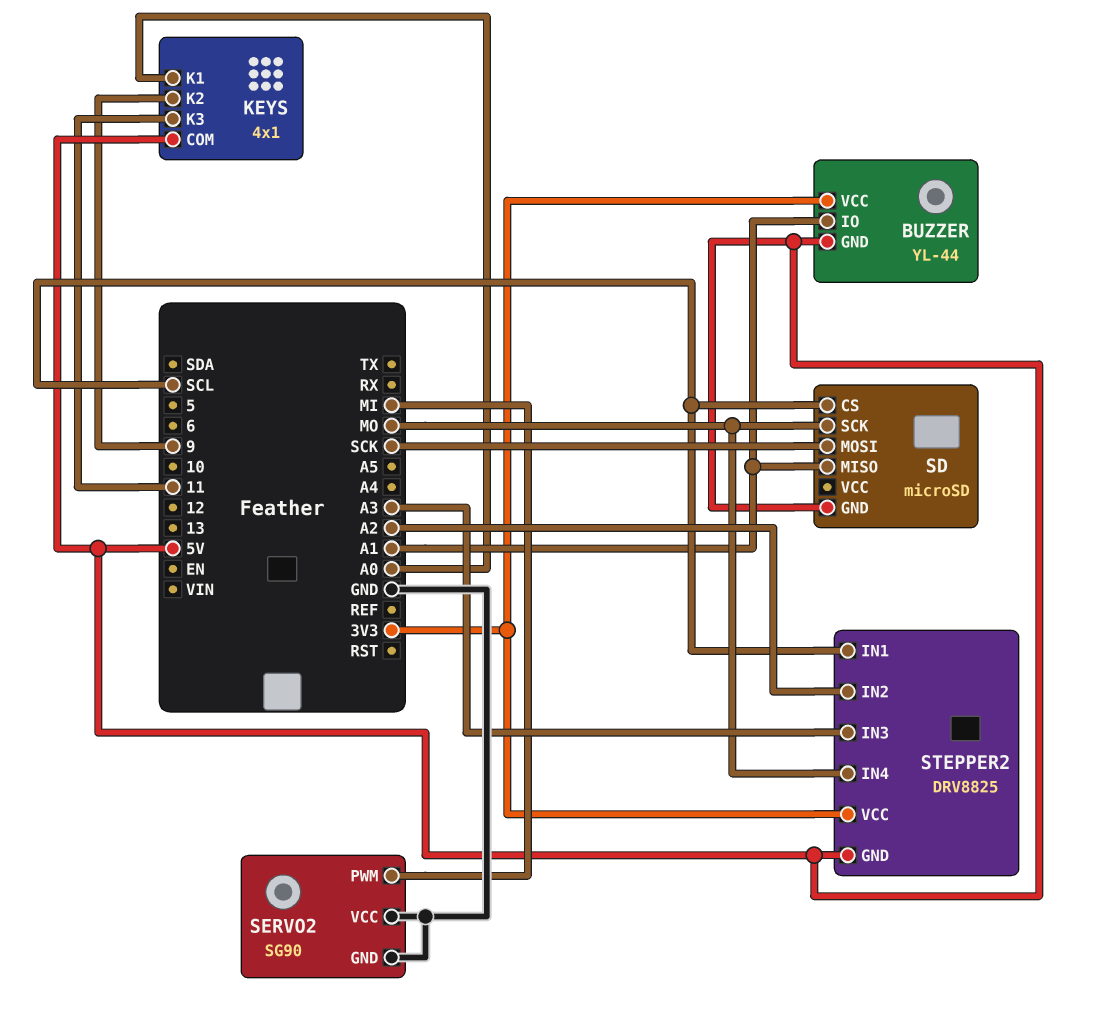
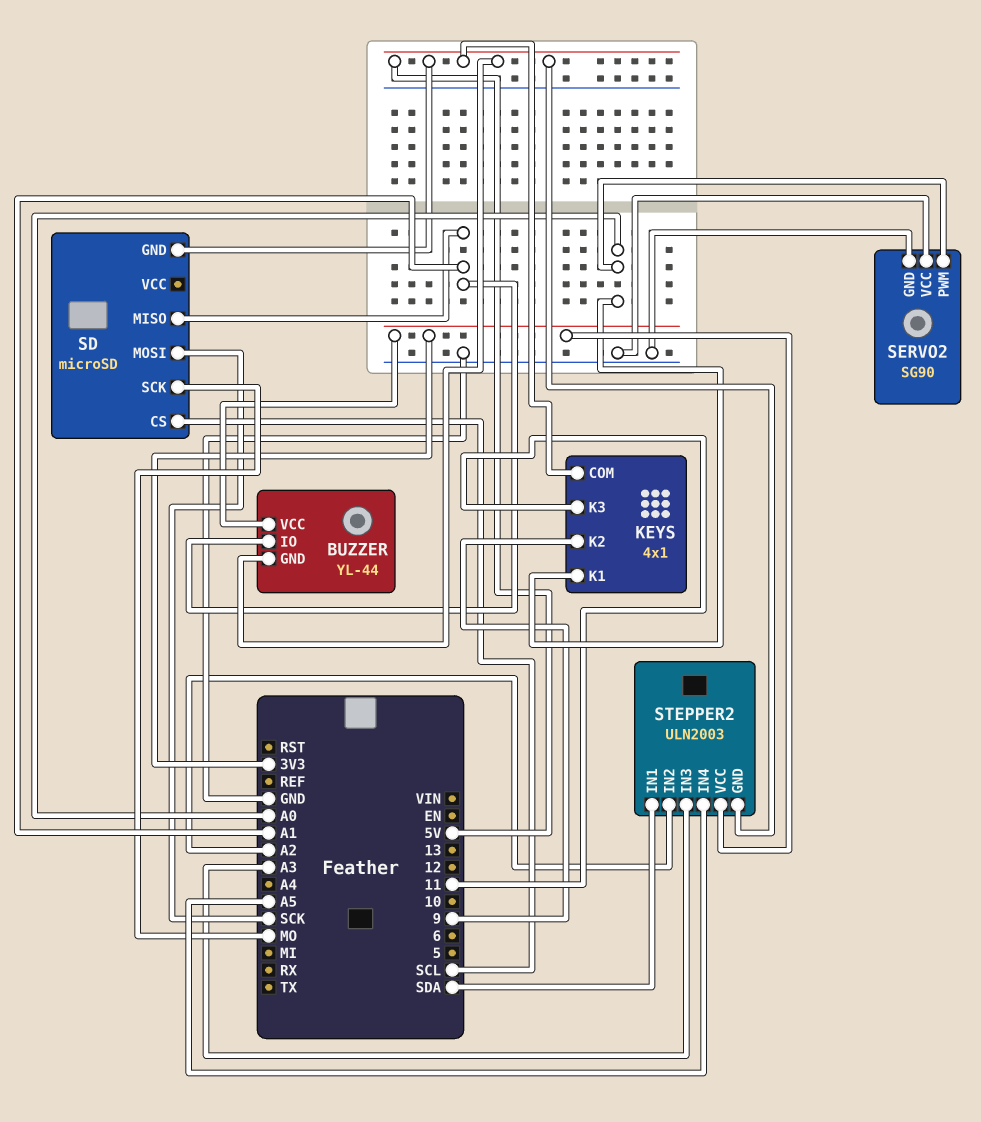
SERVO2 pin PWM: MI -> A0
STEPPER2: DRV8825 -> ULN2003
STEPPER2 pin IN1: SCL -> SDA
STEPPER2 pin IN4: MO -> A5

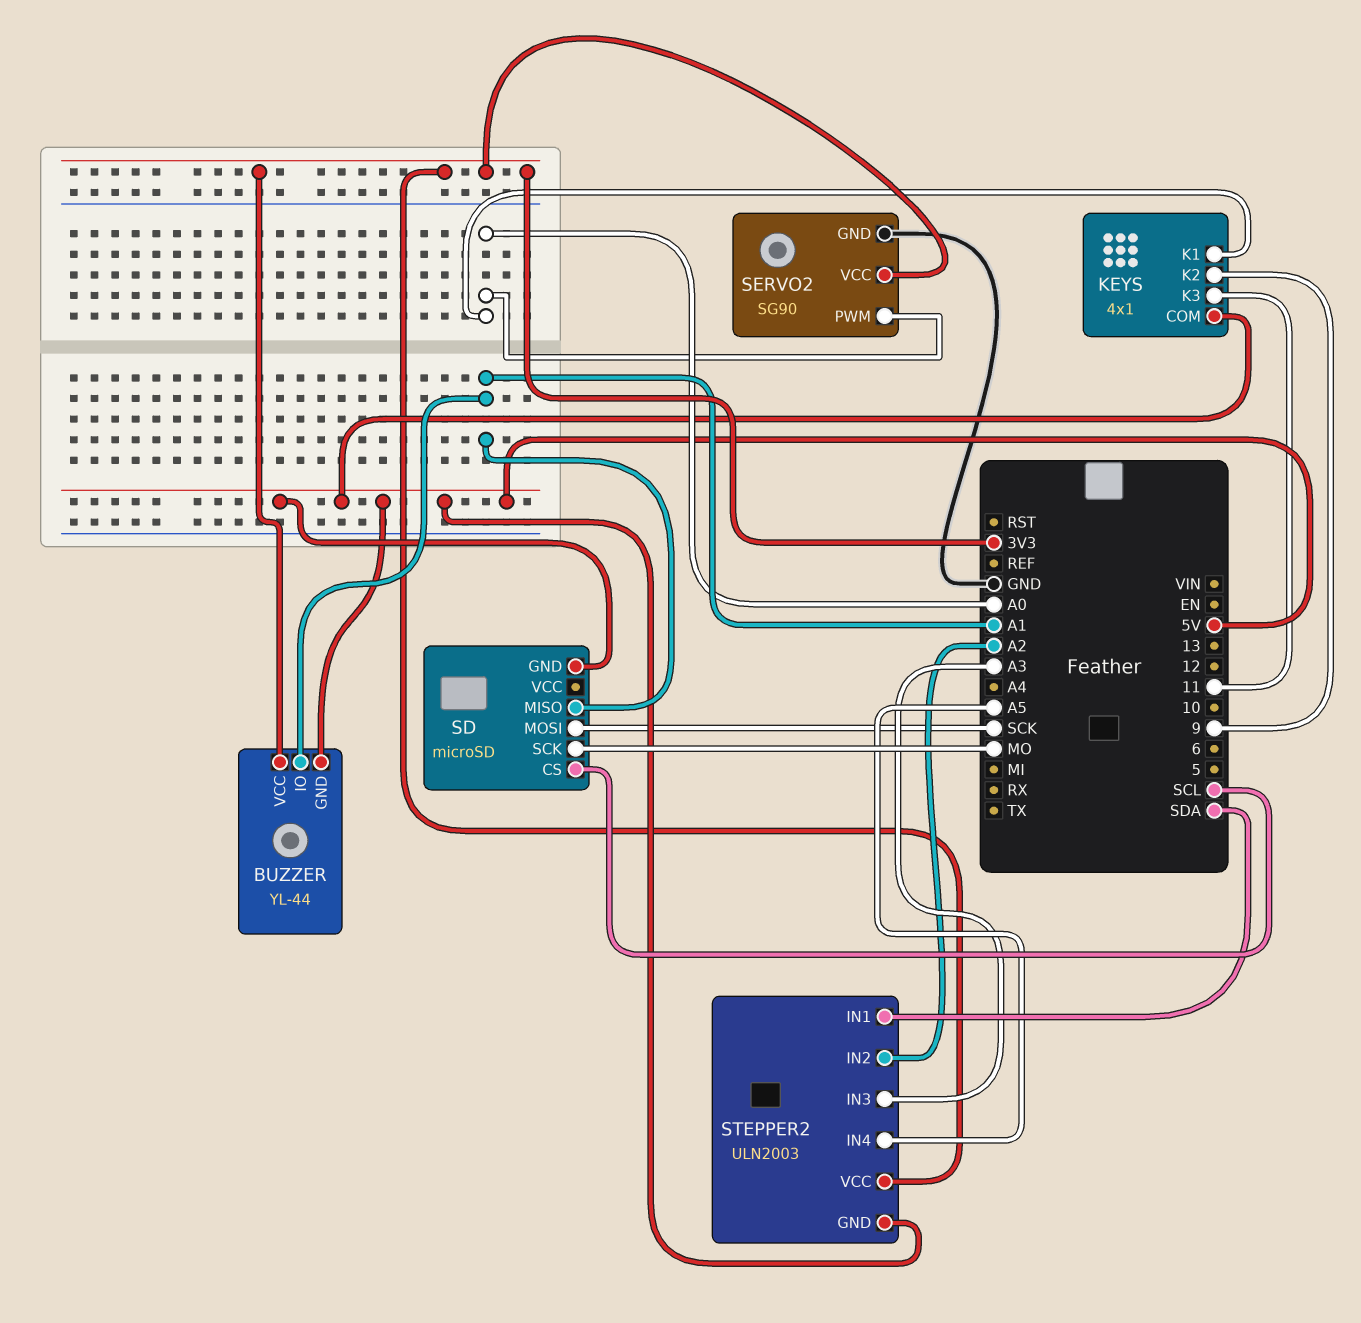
SERVO2 pin VCC: GND -> 3V3

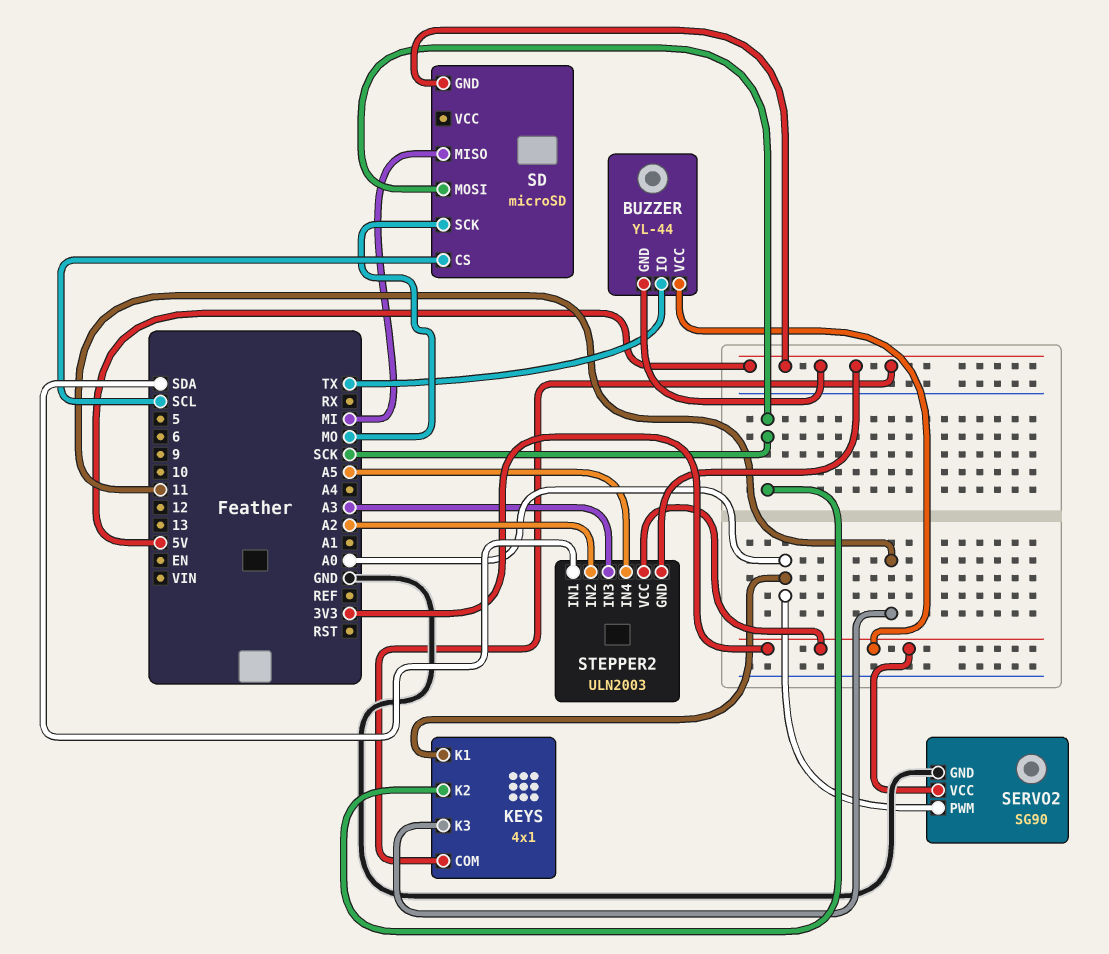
BUZZER pin IO: A1 -> TX
KEYS pin K2: 9 -> SCK
SD pin MISO: A1 -> MI

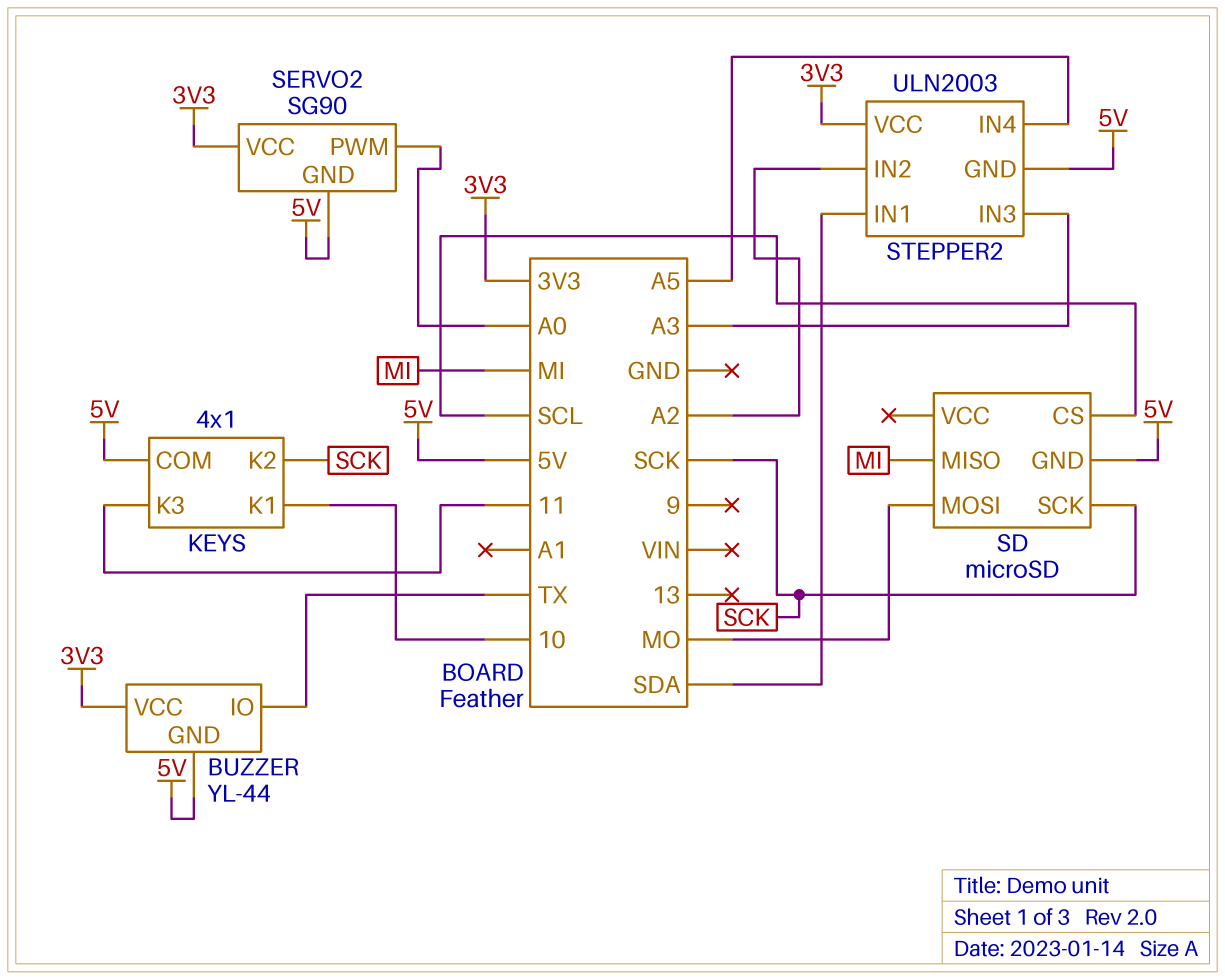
KEYS pin K1: A0 -> 10
SD pin MOSI: SCK -> MO
SD pin SCK: MO -> SCK
SERVO2 pin GND: GND -> 5V

